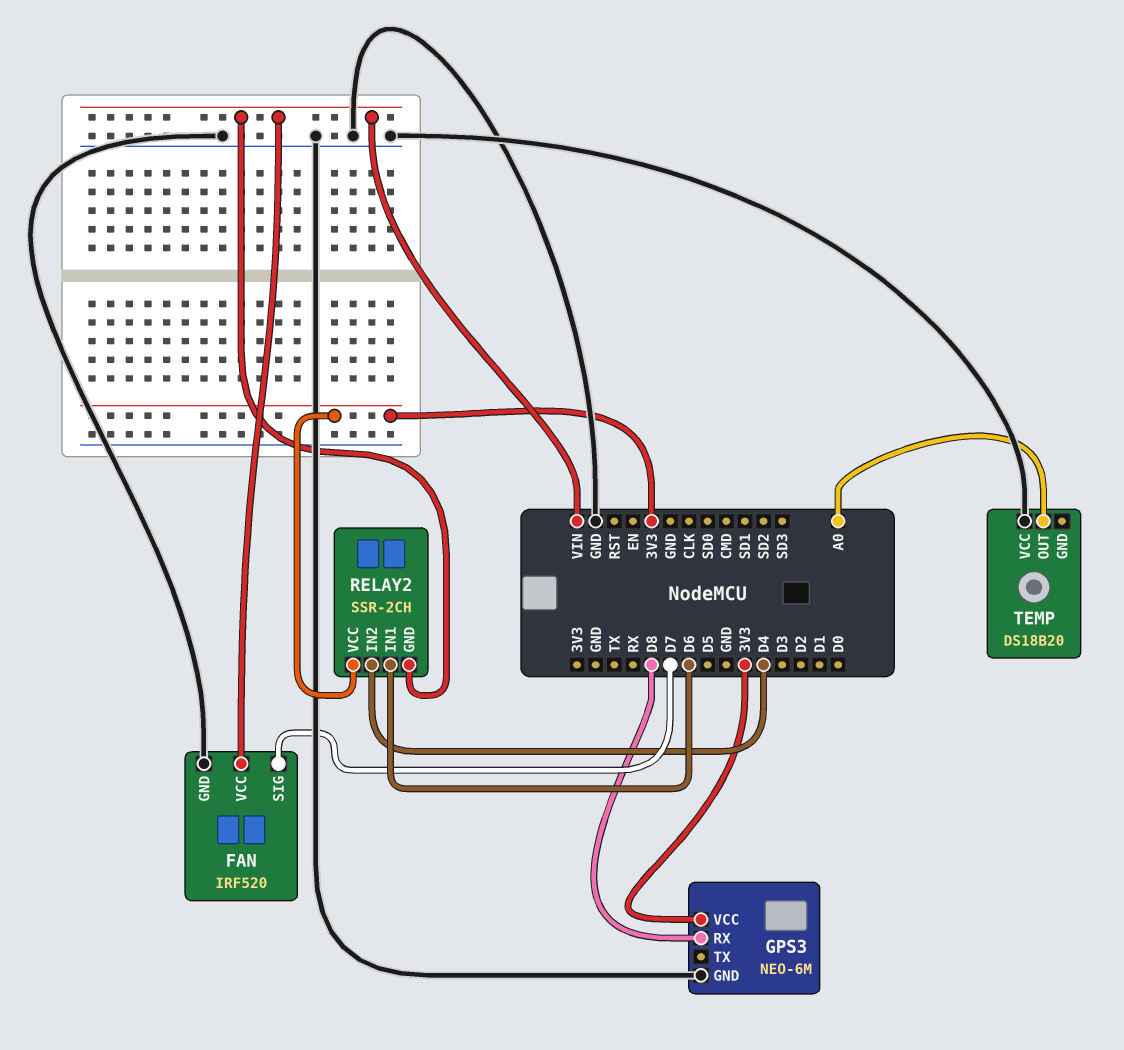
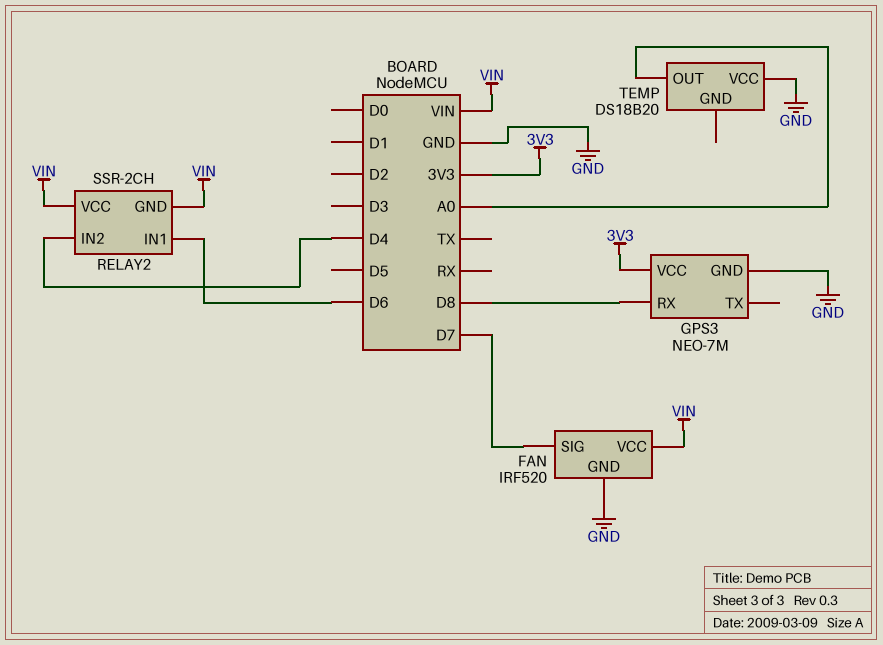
GPS3: NEO-6M -> NEO-7M
RELAY2 pin VCC: 3V3 -> VIN

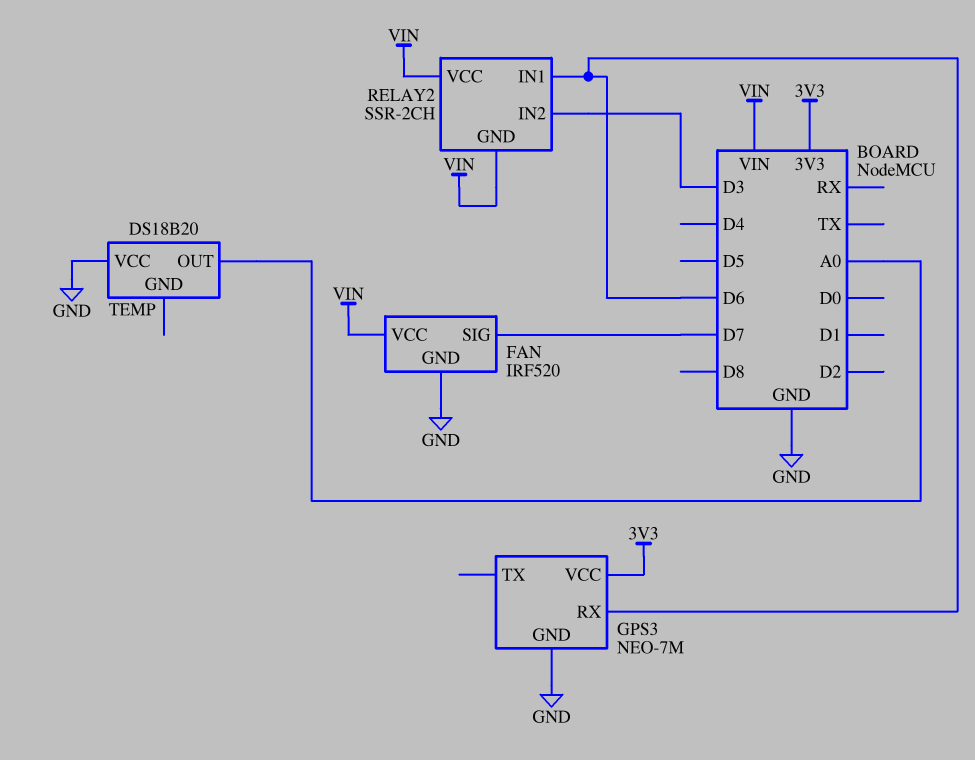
GPS3 pin RX: D8 -> D6
RELAY2 pin IN2: D4 -> D3

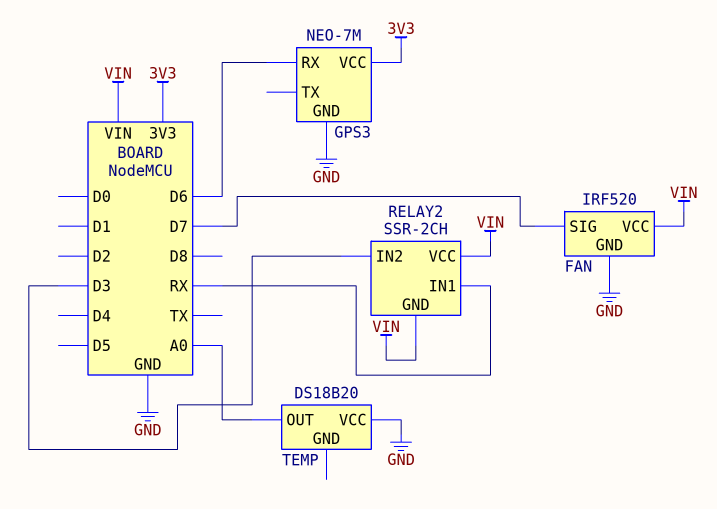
RELAY2 pin IN1: D6 -> RX

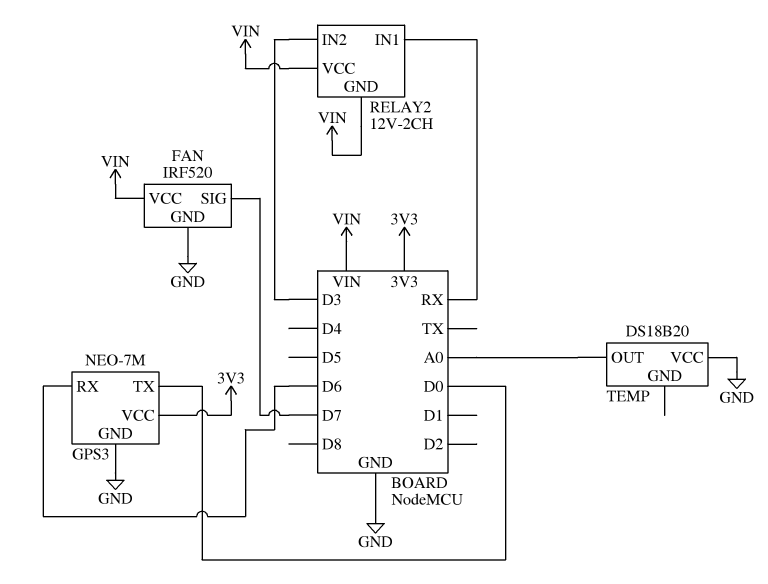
GPS3 pin TX: none -> D0
RELAY2: SSR-2CH -> 12V-2CH

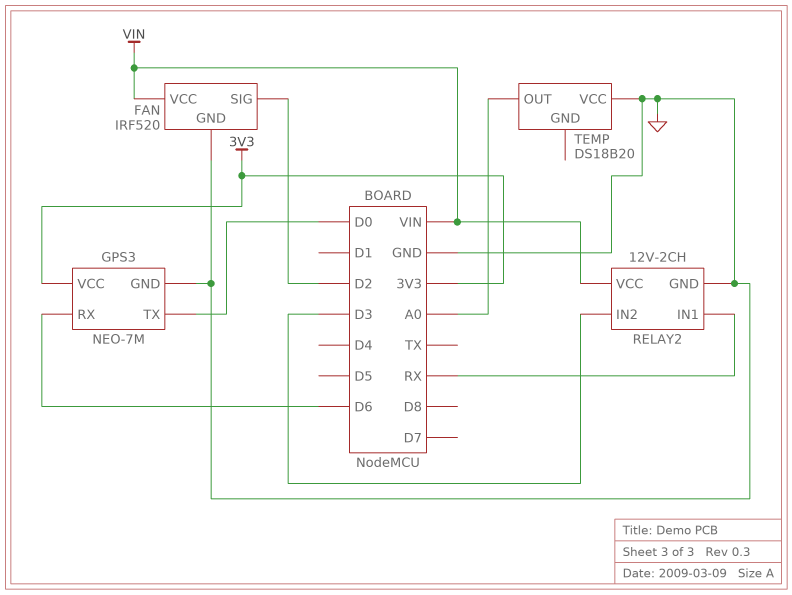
FAN pin SIG: D7 -> D2
RELAY2 pin GND: VIN -> GND

